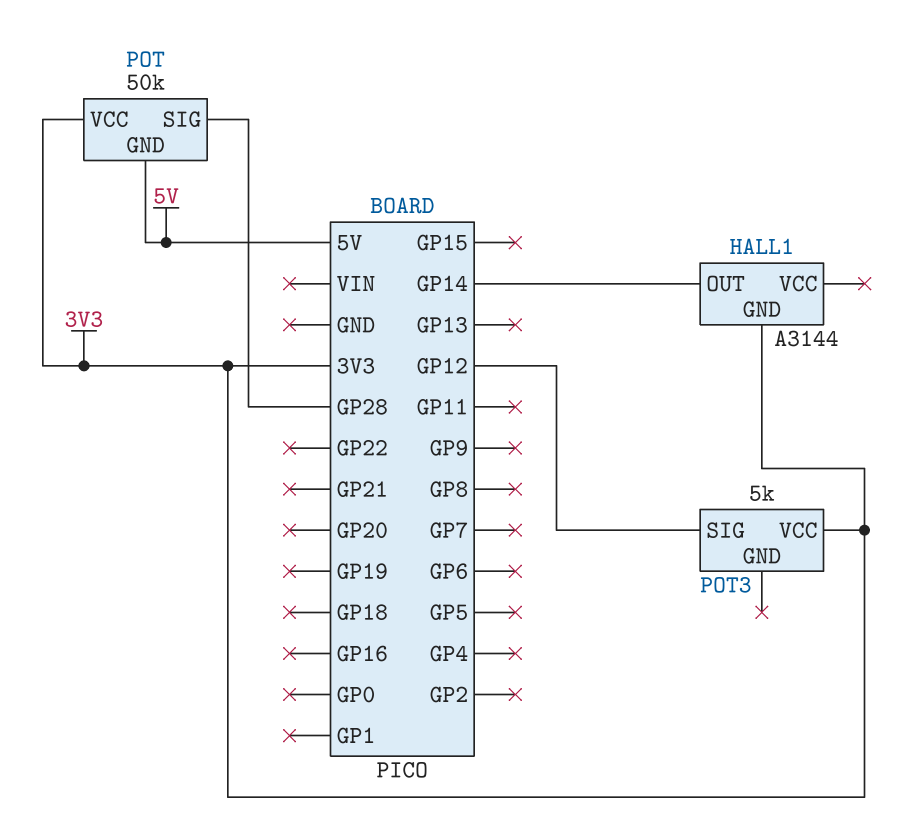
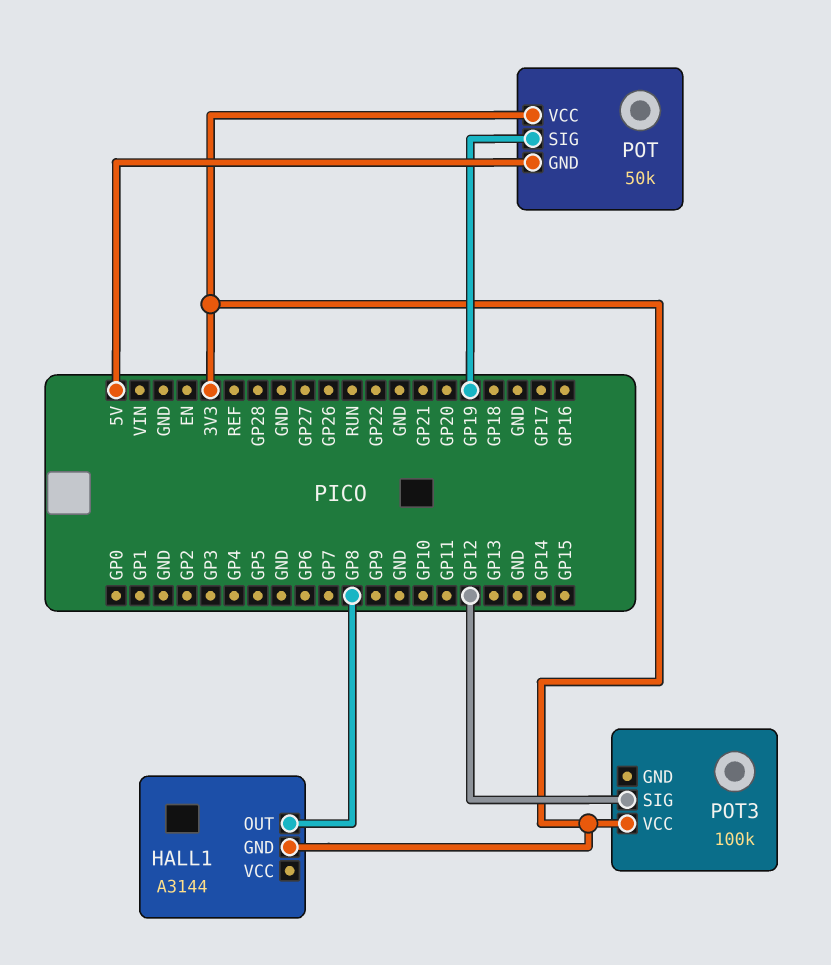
HALL1 pin OUT: GP14 -> GP8
POT pin SIG: GP28 -> GP19
POT3: 5k -> 100k

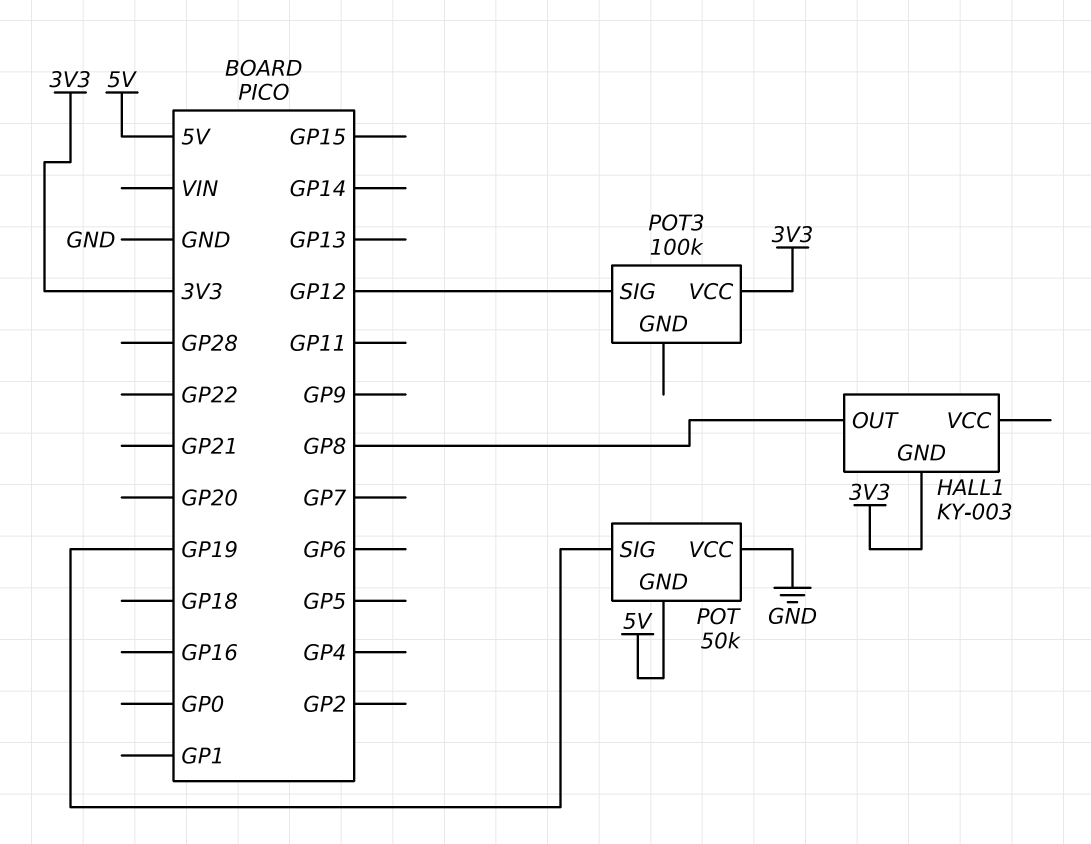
HALL1: A3144 -> KY-003
POT pin VCC: 3V3 -> GND

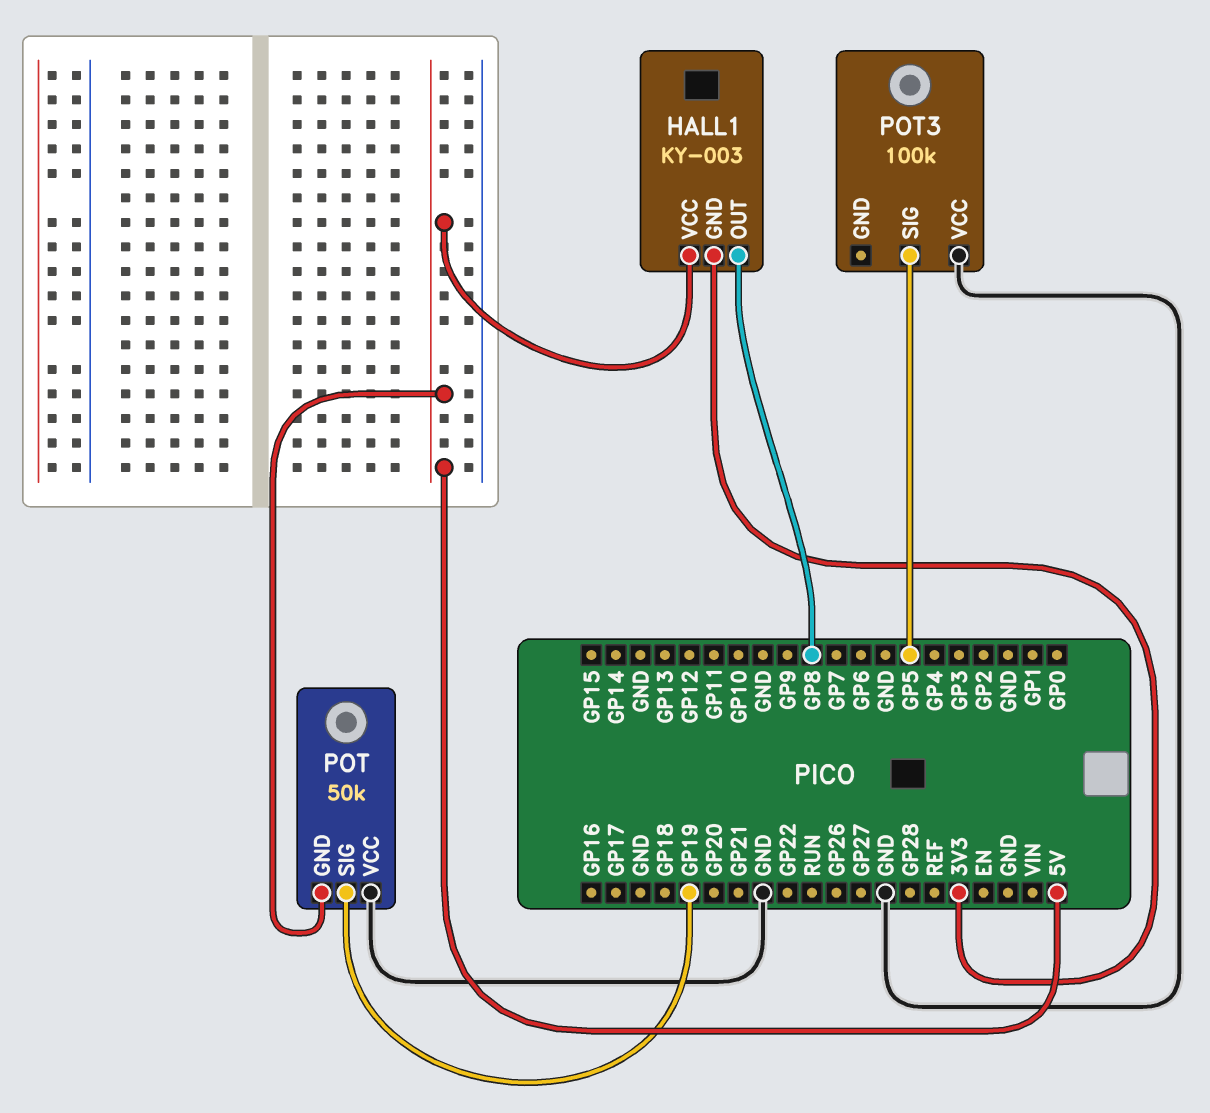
HALL1 pin VCC: none -> 5V
POT3 pin SIG: GP12 -> GP5
POT3 pin VCC: 3V3 -> GND

